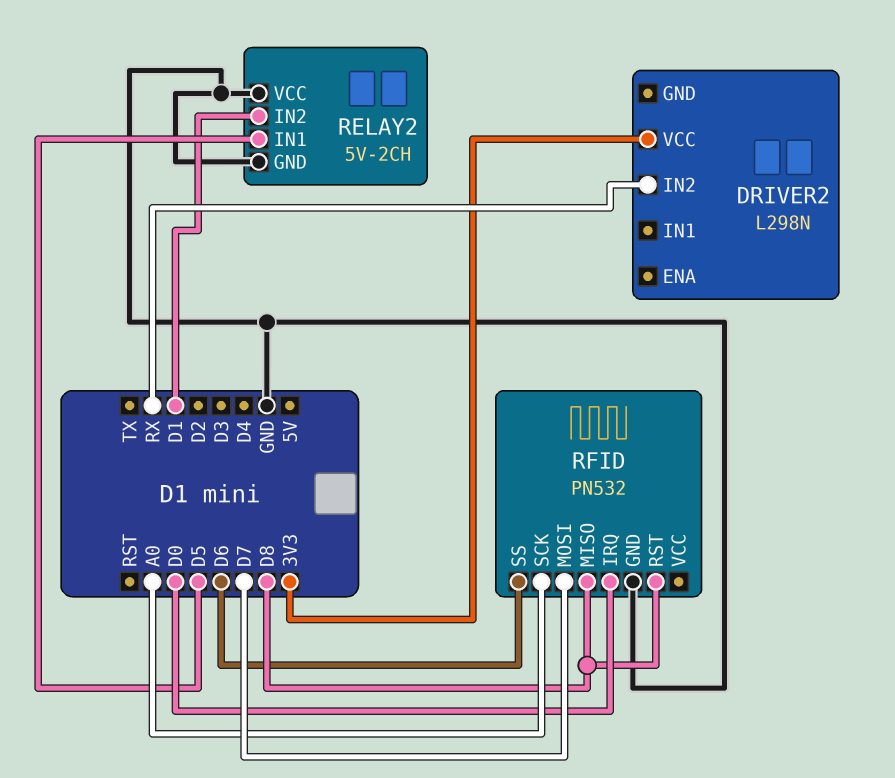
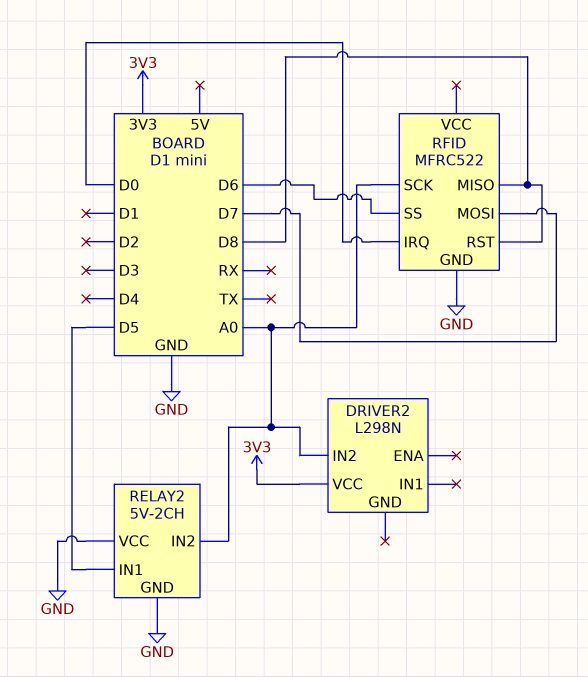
DRIVER2 pin IN2: RX -> A0
RELAY2 pin IN2: D1 -> A0
RFID: PN532 -> MFRC522

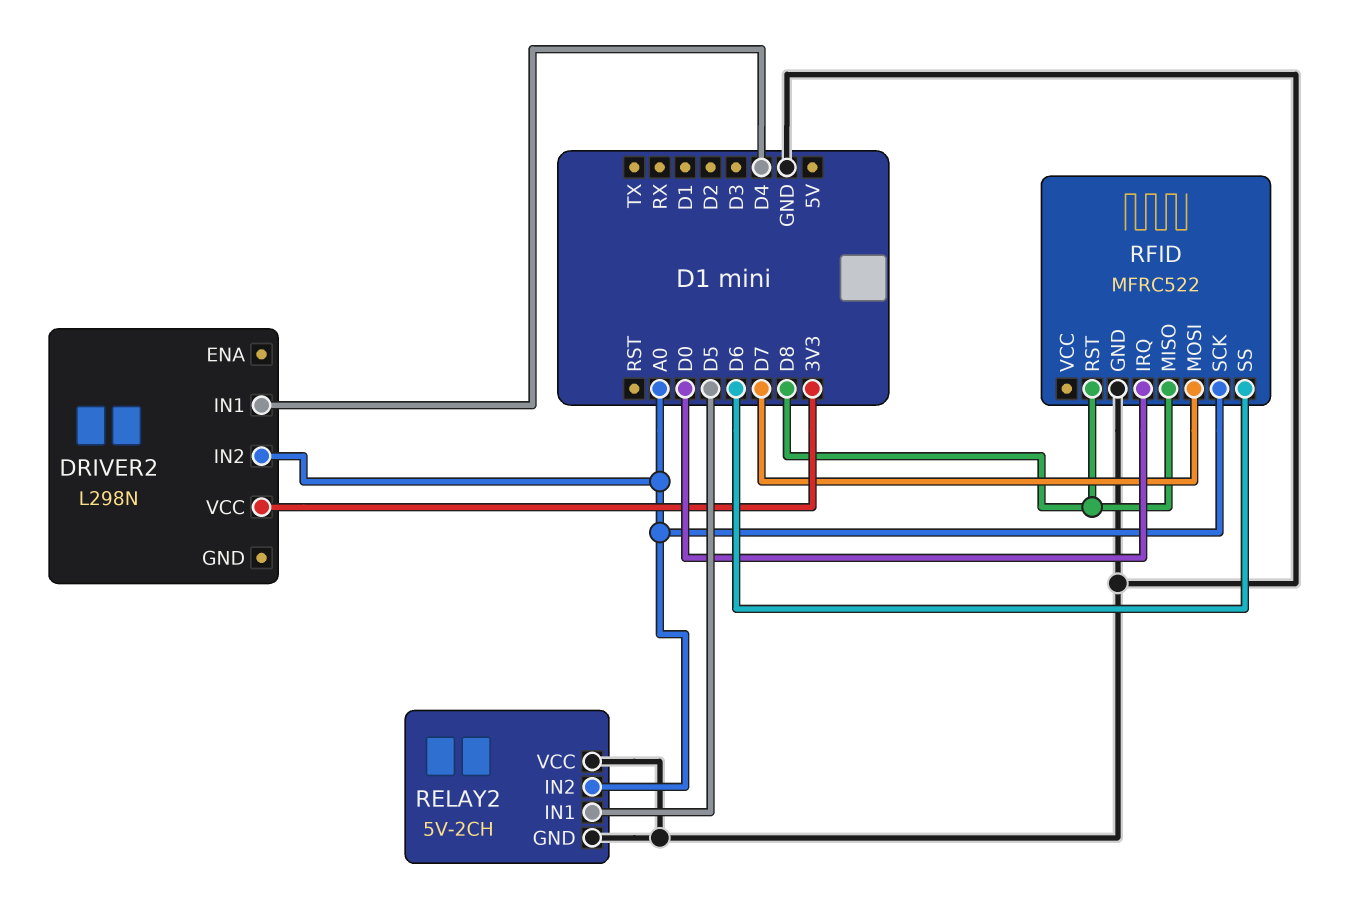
DRIVER2 pin IN1: none -> D4

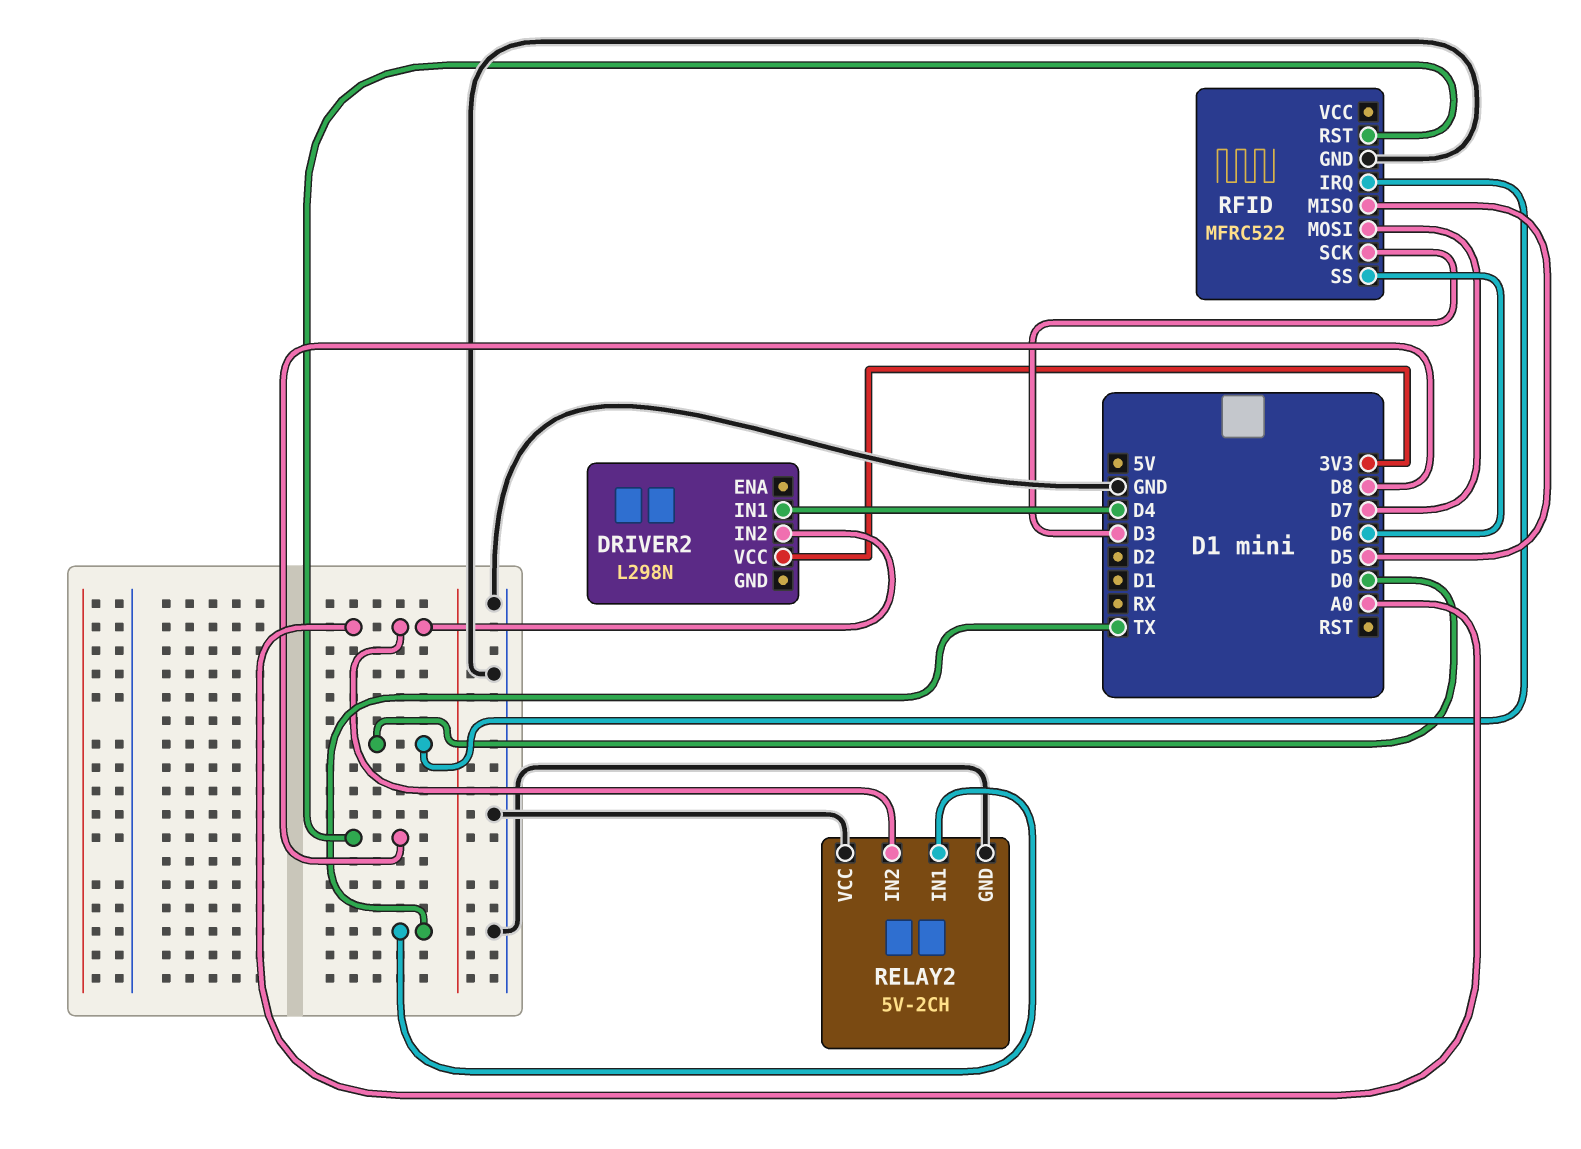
RELAY2 pin IN1: D5 -> TX
RFID pin MISO: D8 -> D5
RFID pin SCK: A0 -> D3

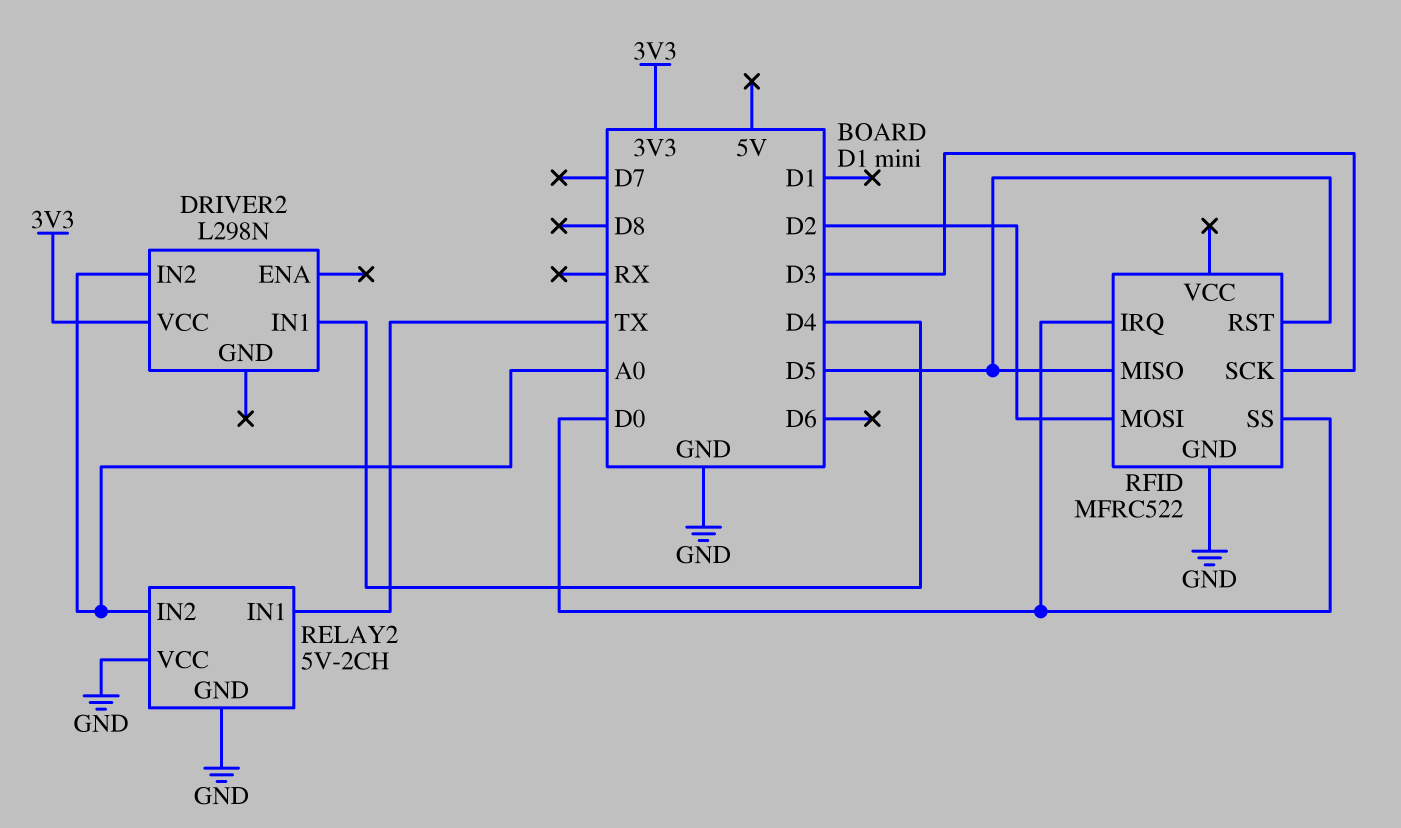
RFID pin MOSI: D7 -> D2
RFID pin RST: D8 -> D5
RFID pin SS: D6 -> D0

